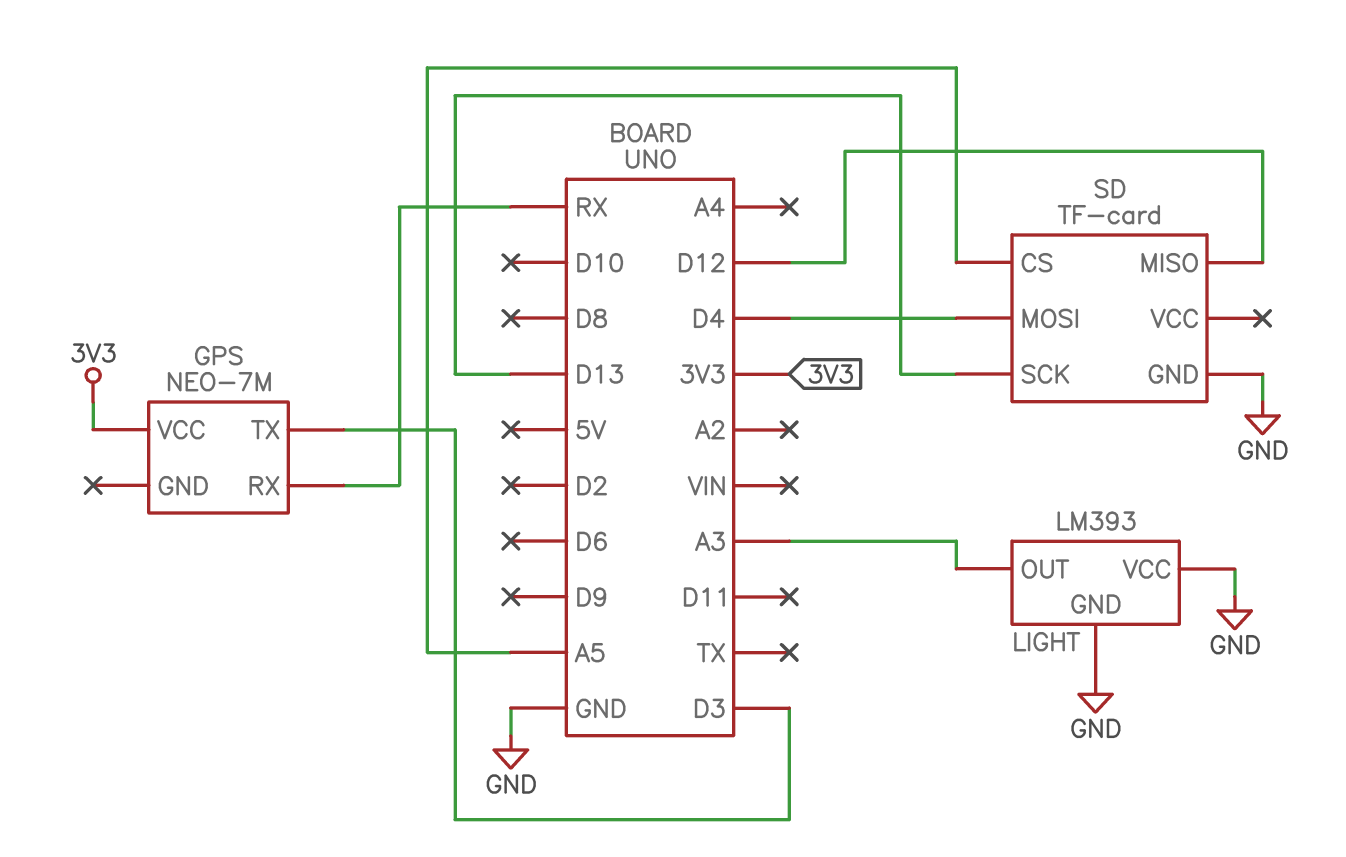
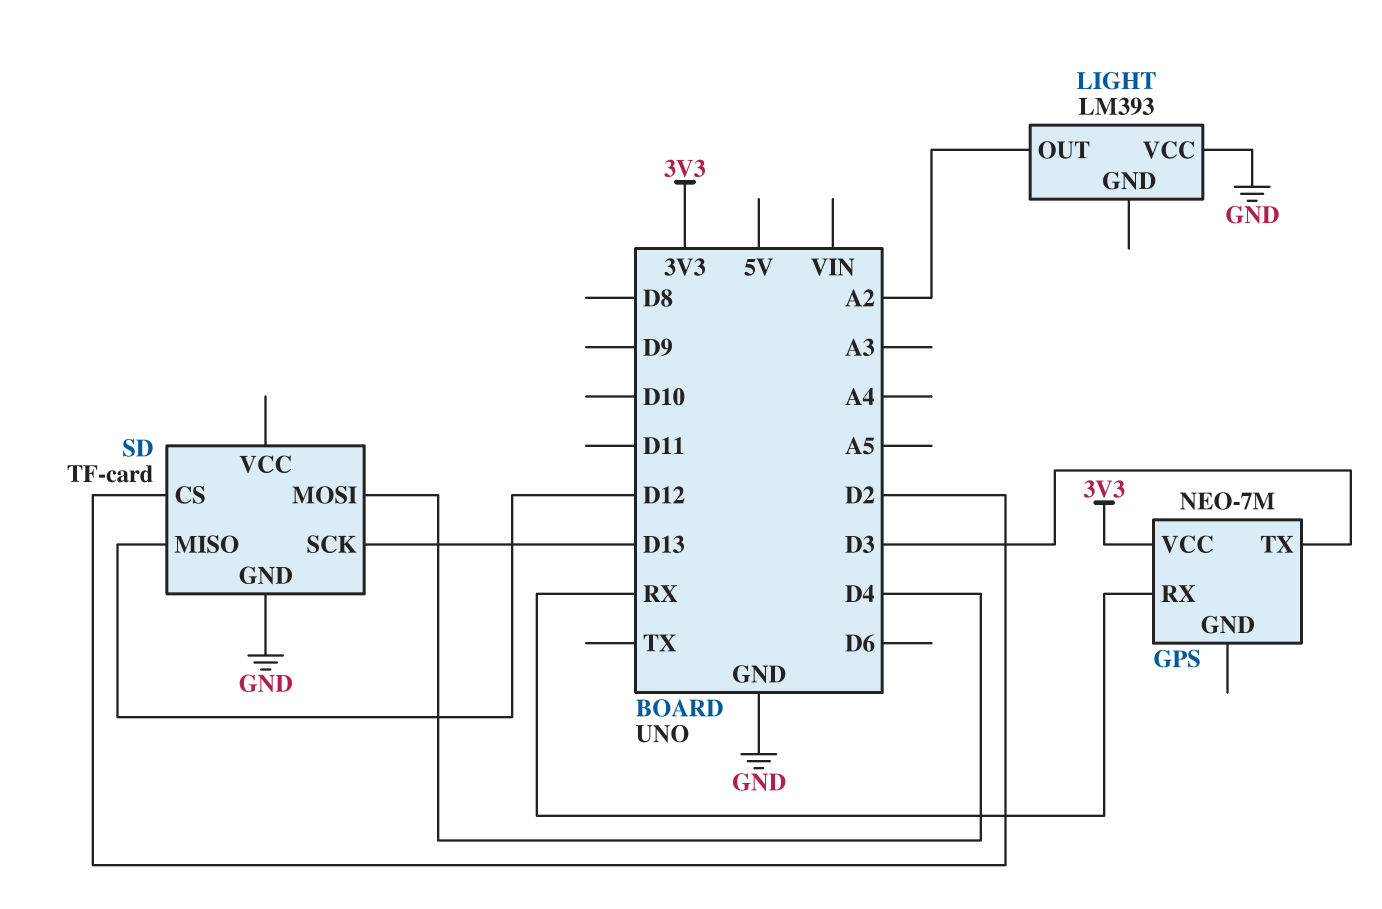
LIGHT pin GND: GND -> none
LIGHT pin OUT: A3 -> A2
SD pin CS: A5 -> D2

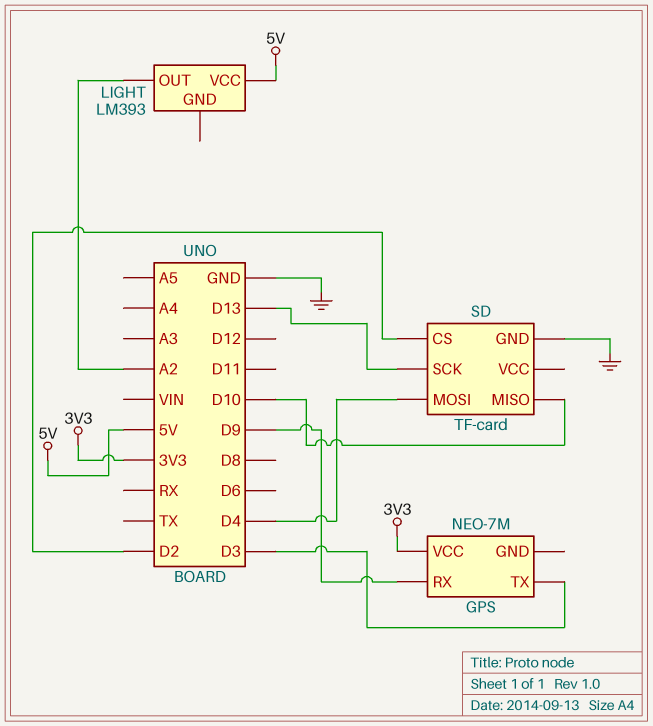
GPS pin RX: RX -> D9
LIGHT pin VCC: GND -> 5V
SD pin MISO: D12 -> D10

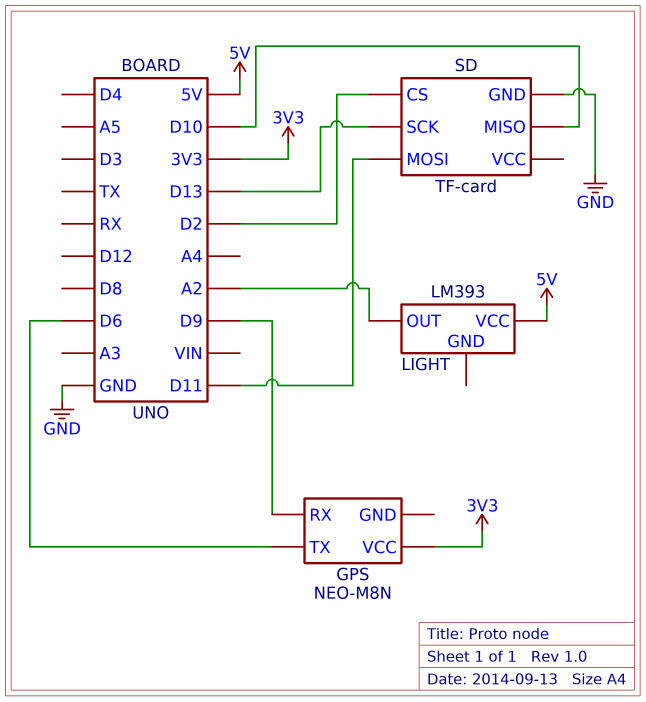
GPS: NEO-7M -> NEO-M8N
GPS pin TX: D3 -> D6
SD pin MOSI: D4 -> D11

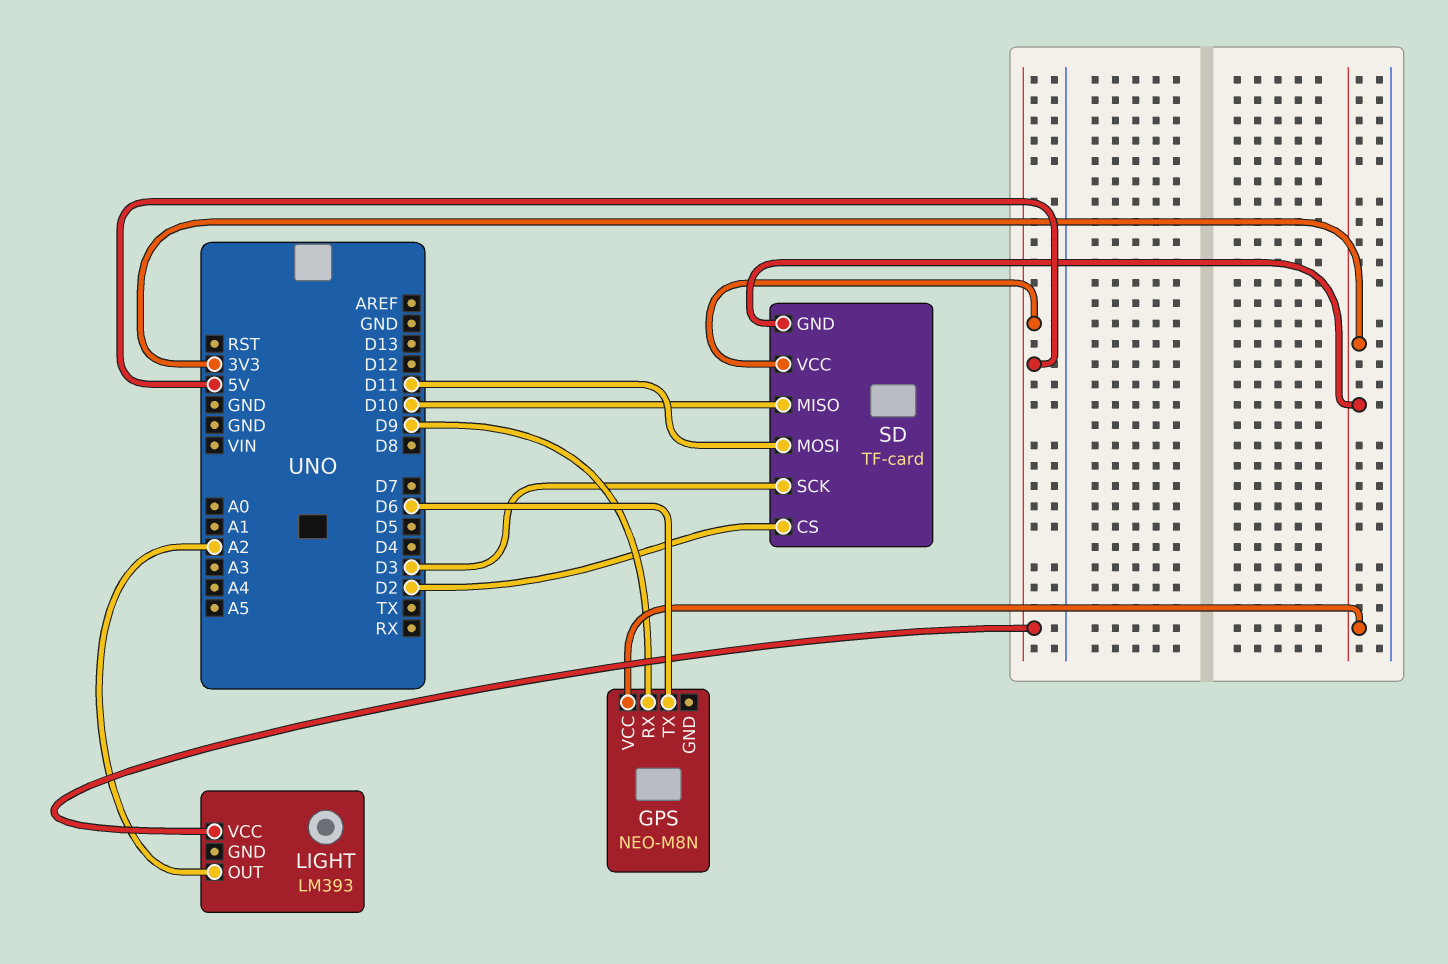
SD pin GND: GND -> 3V3
SD pin SCK: D13 -> D3
SD pin VCC: none -> 5V

